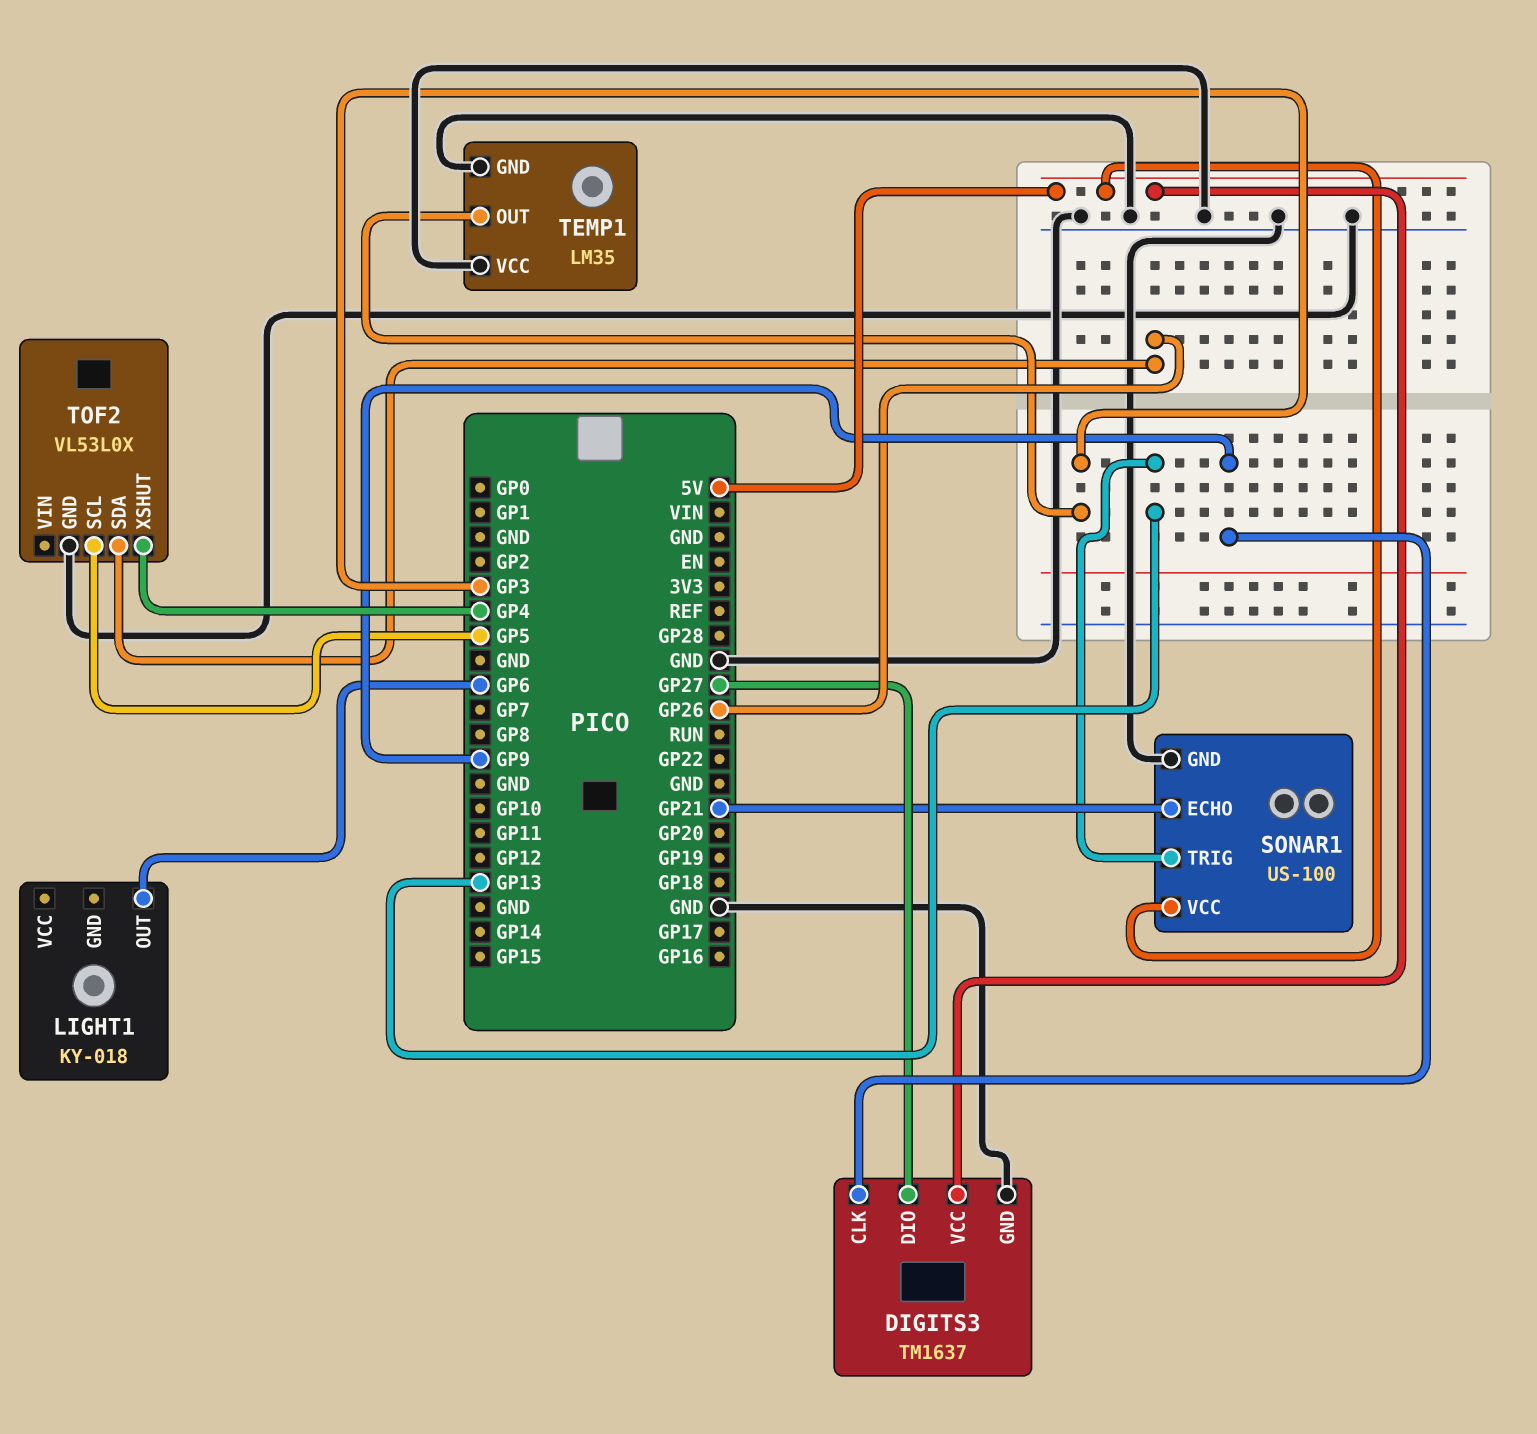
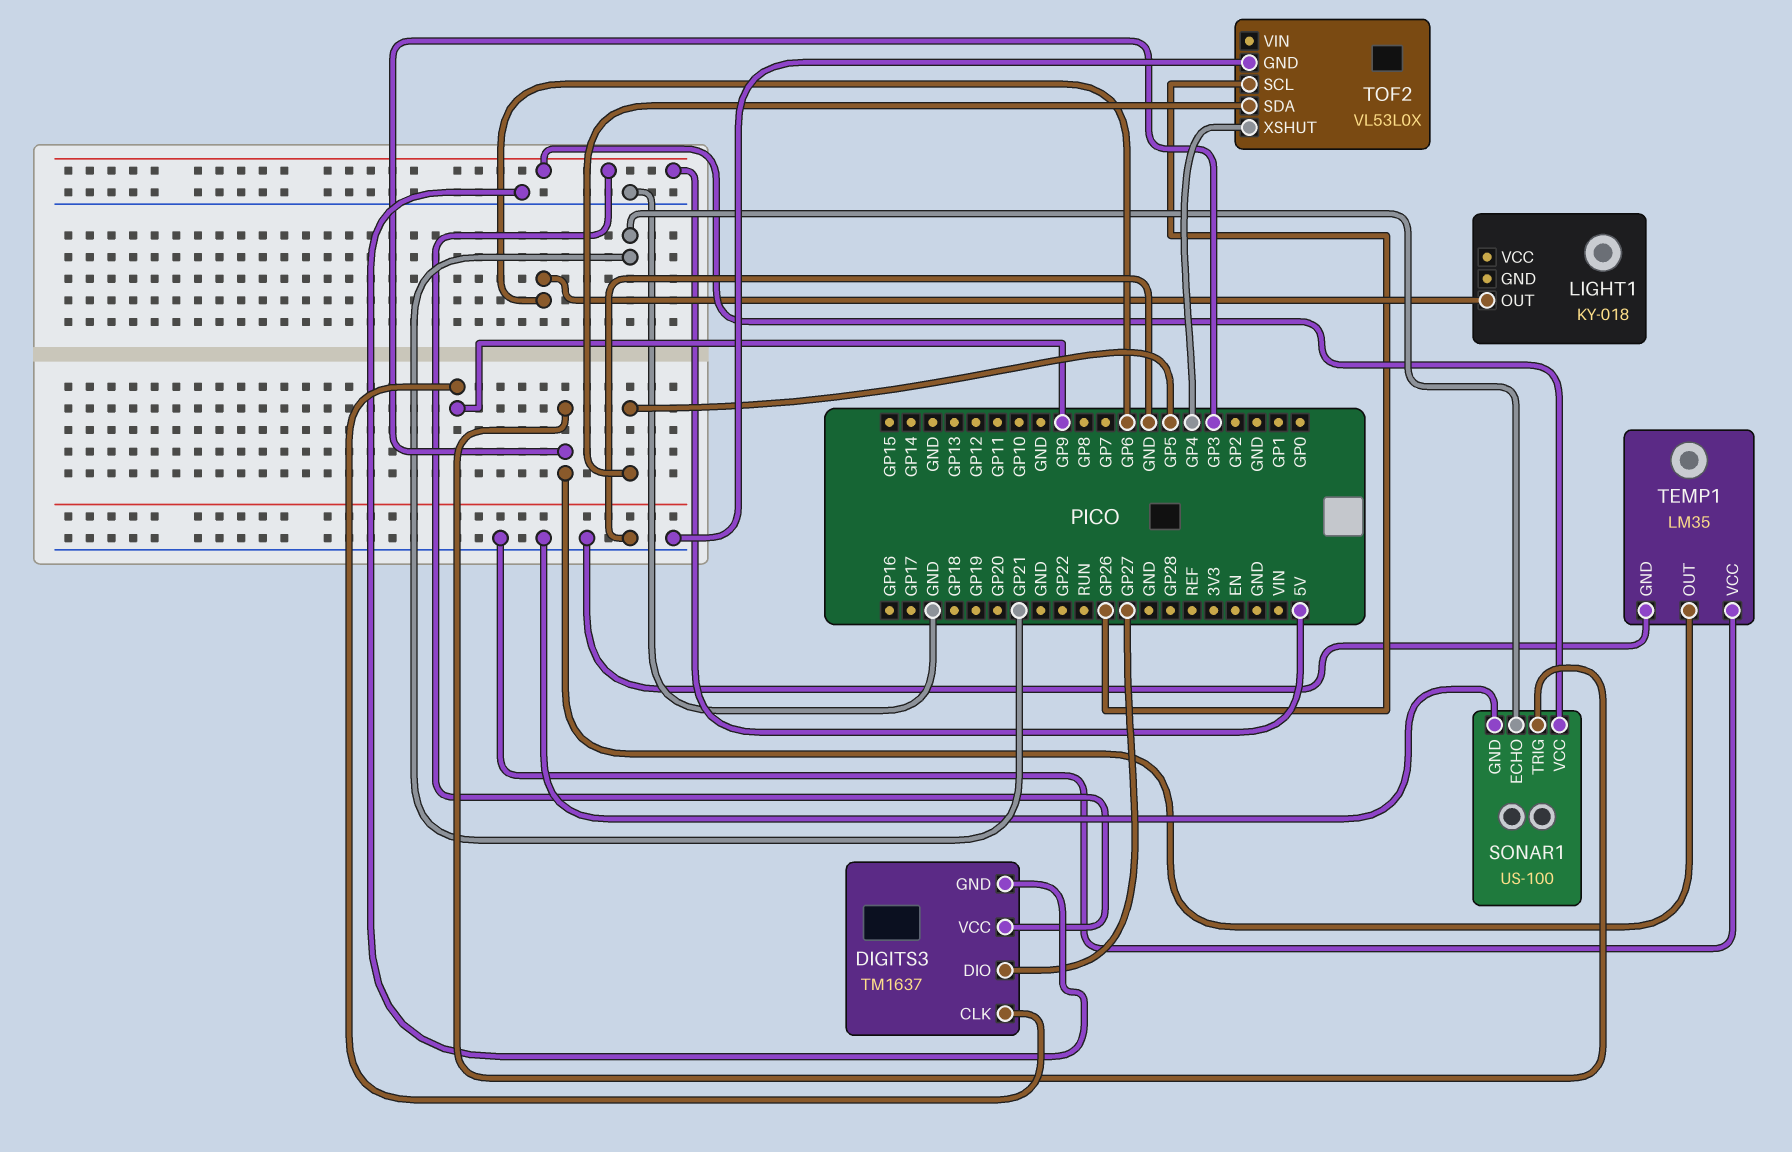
SONAR1 pin TRIG: GP13 -> GP3
TOF2 pin SCL: GP5 -> GP26
TOF2 pin SDA: GP26 -> GP5

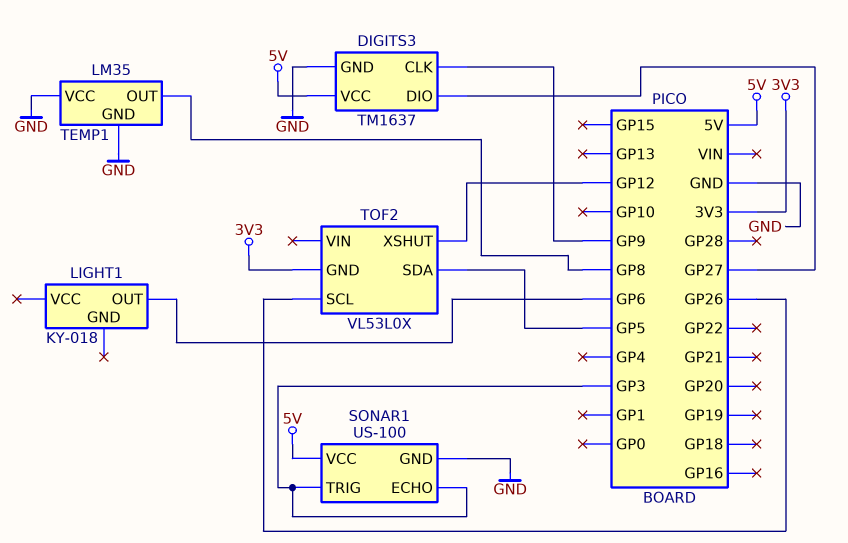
SONAR1 pin ECHO: GP21 -> GP3
TEMP1 pin OUT: GP3 -> GP8
TOF2 pin GND: GND -> 3V3
TOF2 pin XSHUT: GP4 -> GP12

